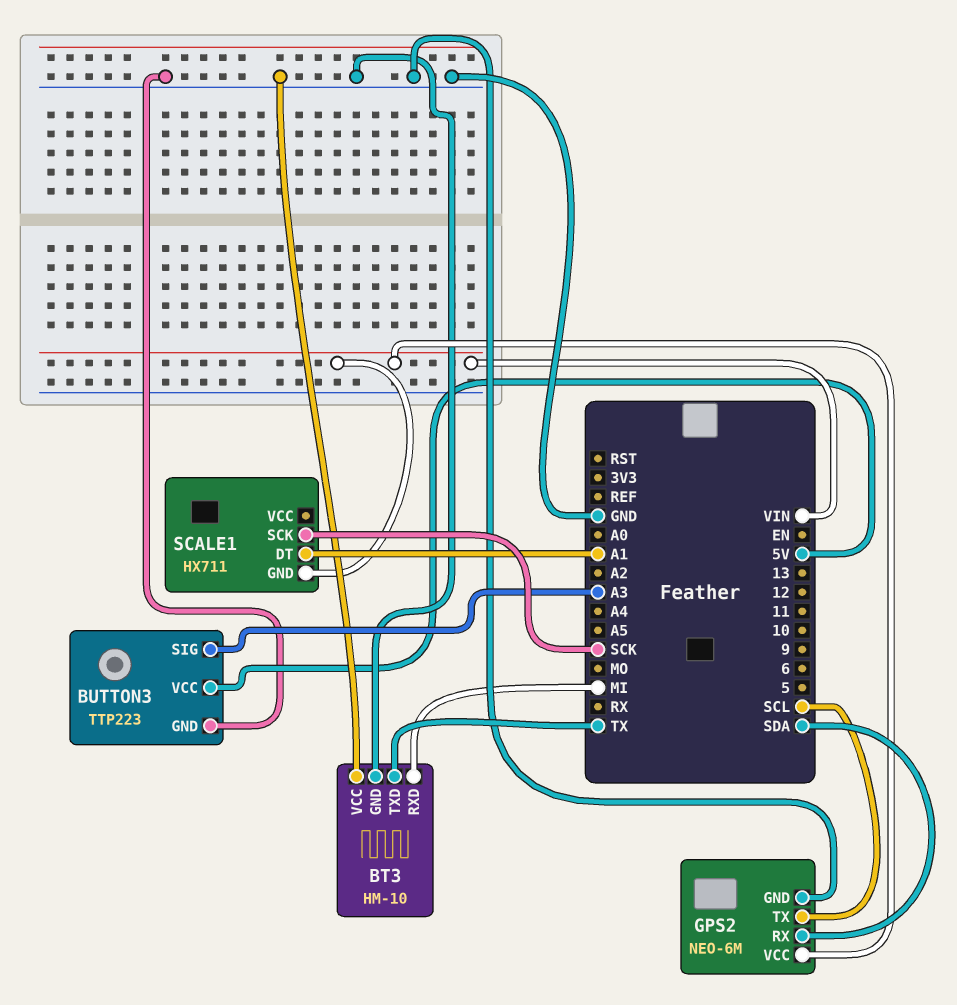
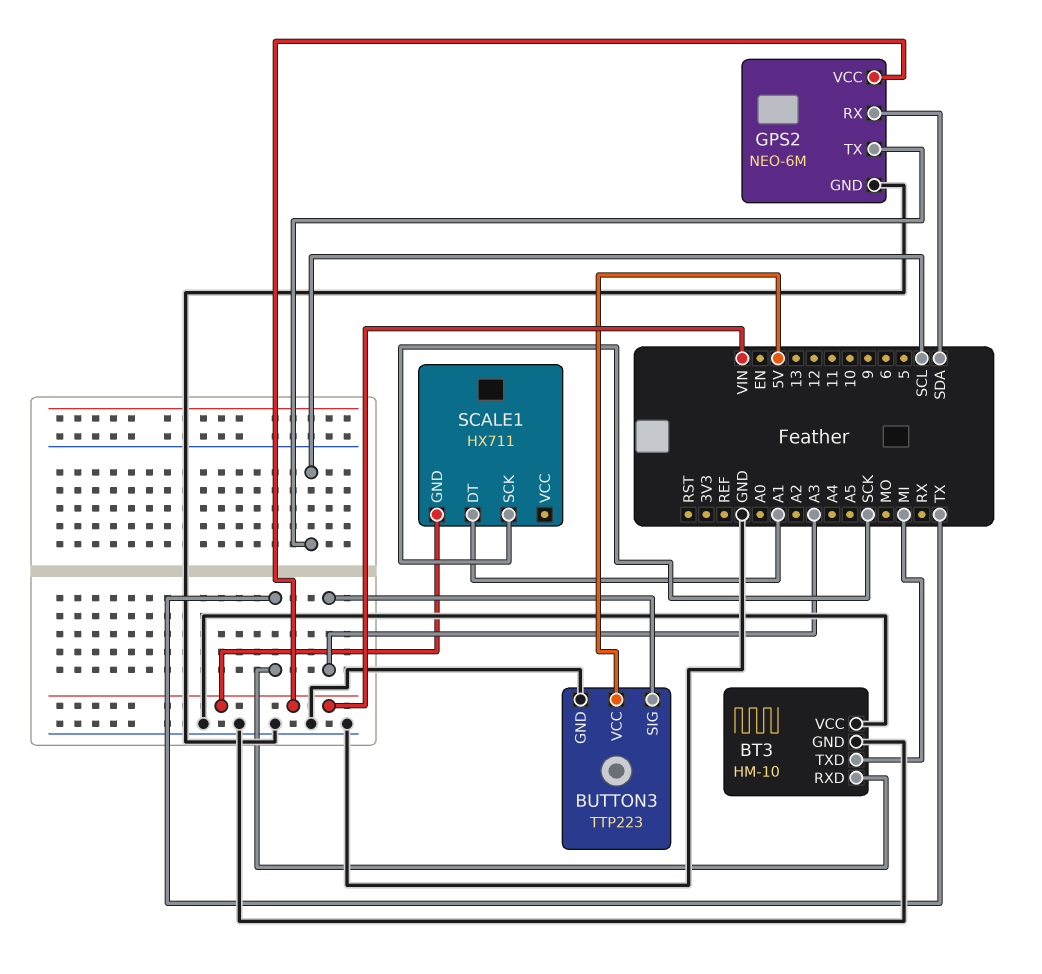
BT3 pin RXD: MI -> TX
BT3 pin TXD: TX -> MI

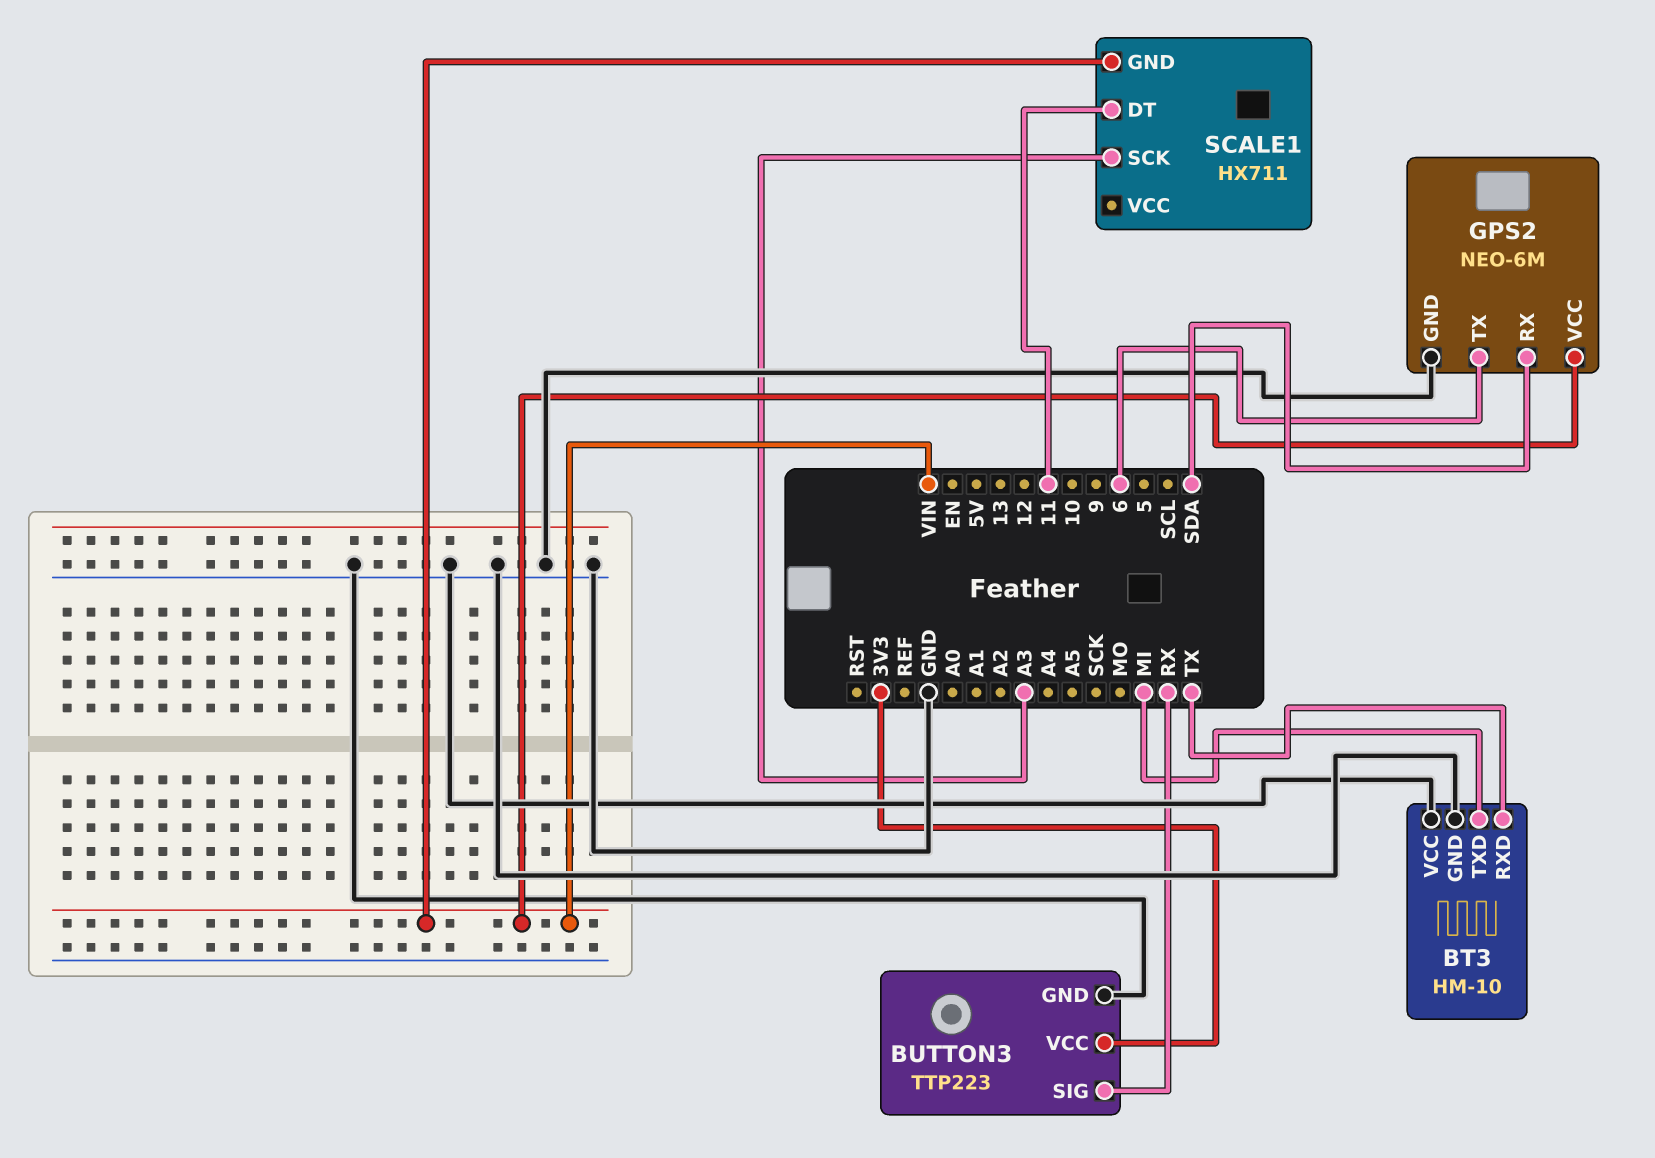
BUTTON3 pin SIG: A3 -> RX
BUTTON3 pin VCC: 5V -> 3V3
GPS2 pin TX: SCL -> 6
SCALE1 pin DT: A1 -> 11
SCALE1 pin SCK: SCK -> A3

